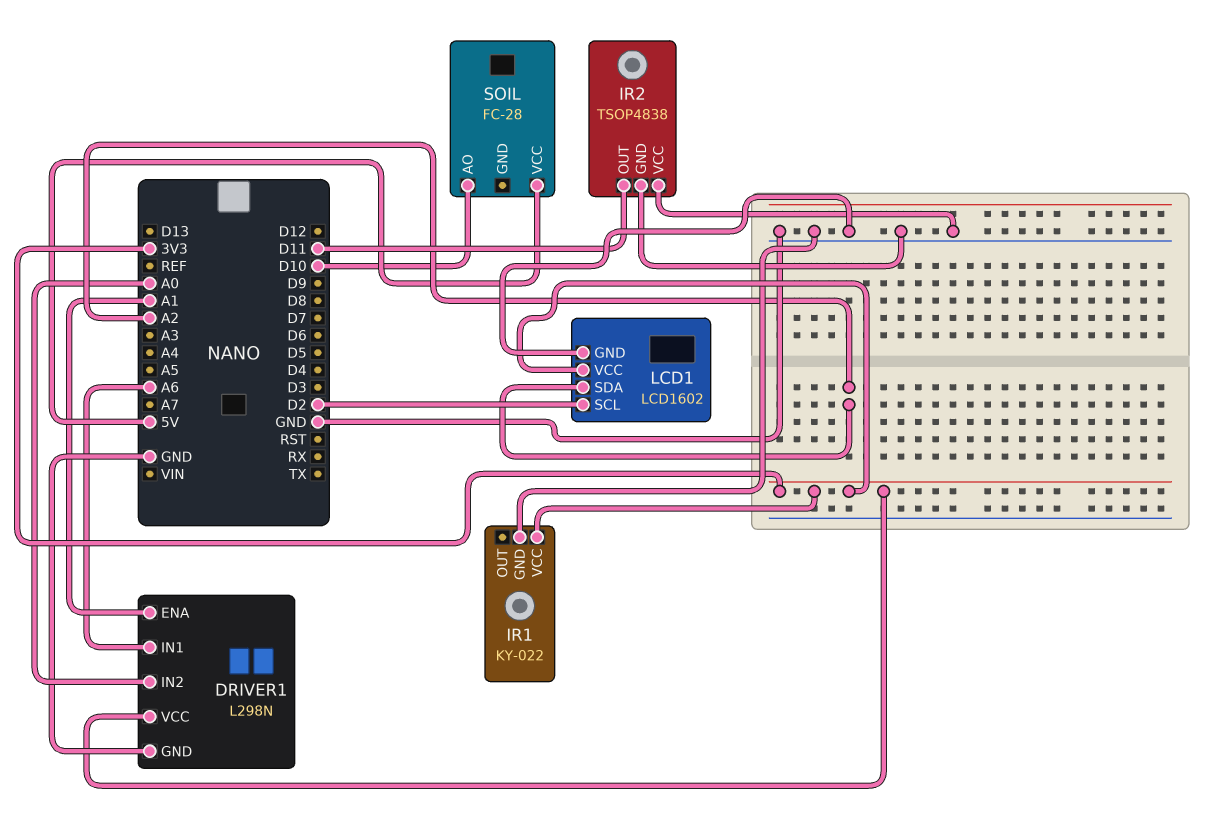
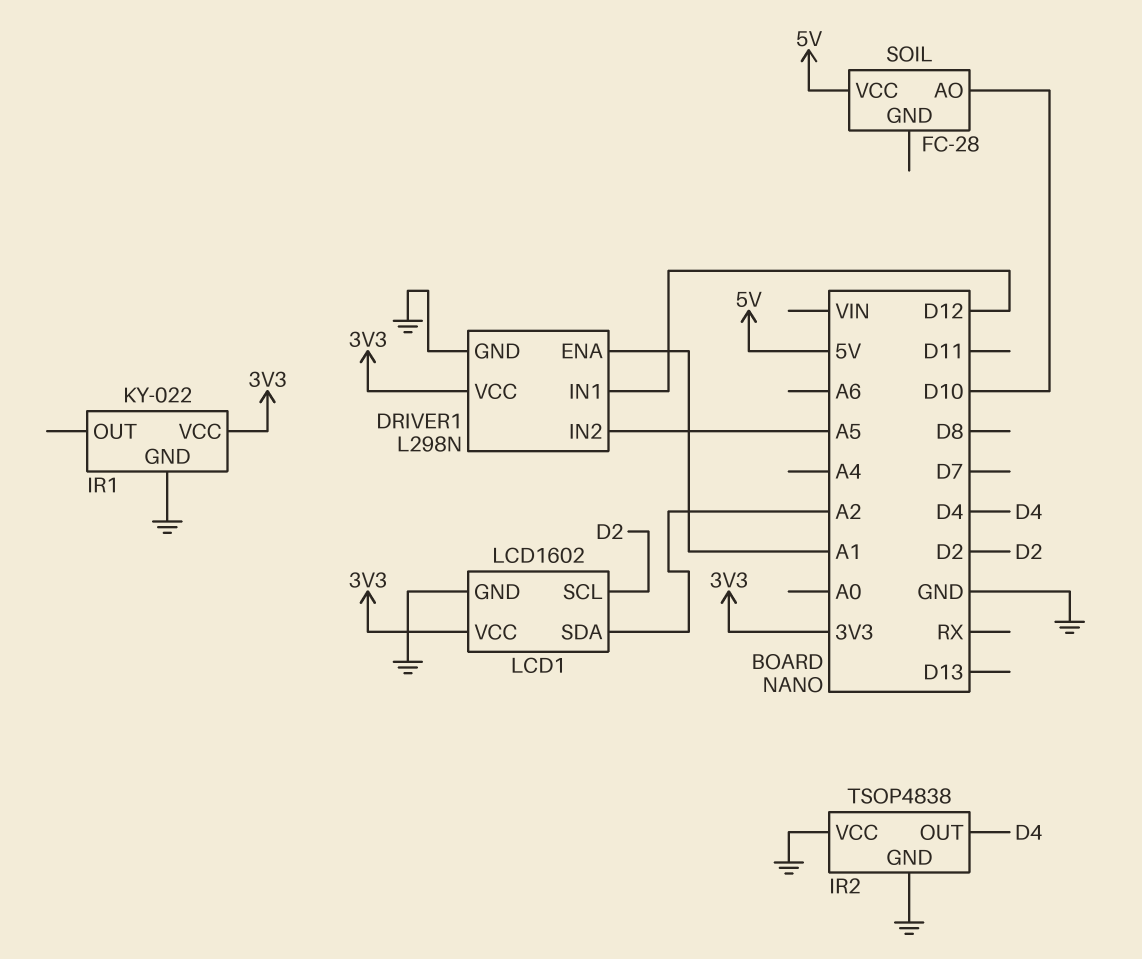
DRIVER1 pin IN1: A6 -> D12
DRIVER1 pin IN2: A0 -> A5
IR2 pin OUT: D11 -> D4

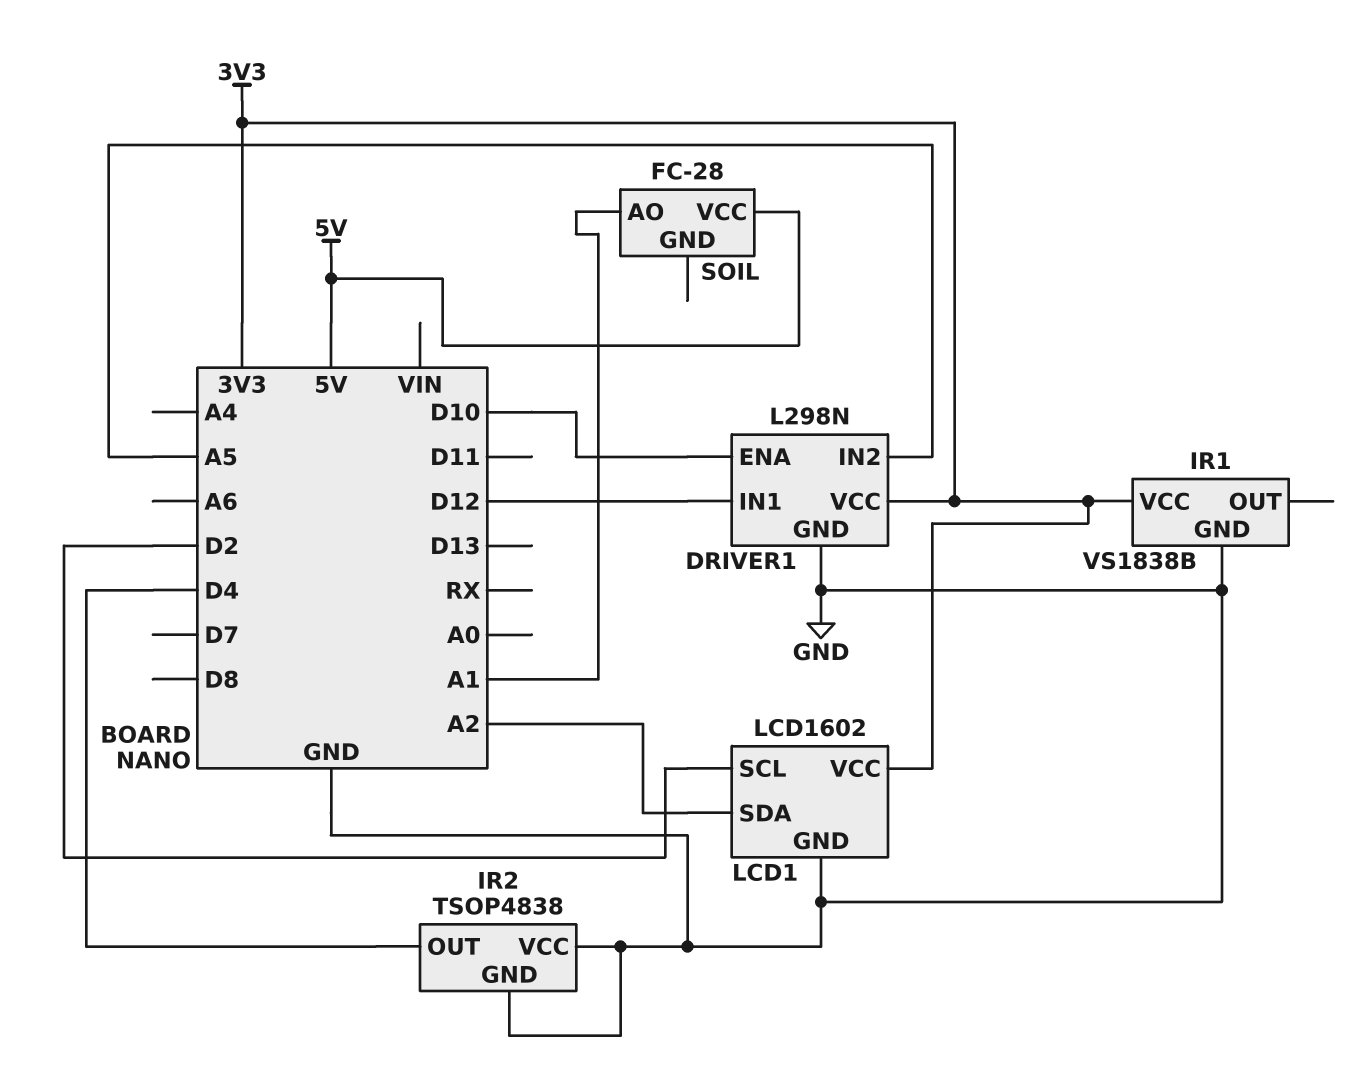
DRIVER1 pin ENA: A1 -> D10
IR1: KY-022 -> VS1838B
SOIL pin AO: D10 -> A1

